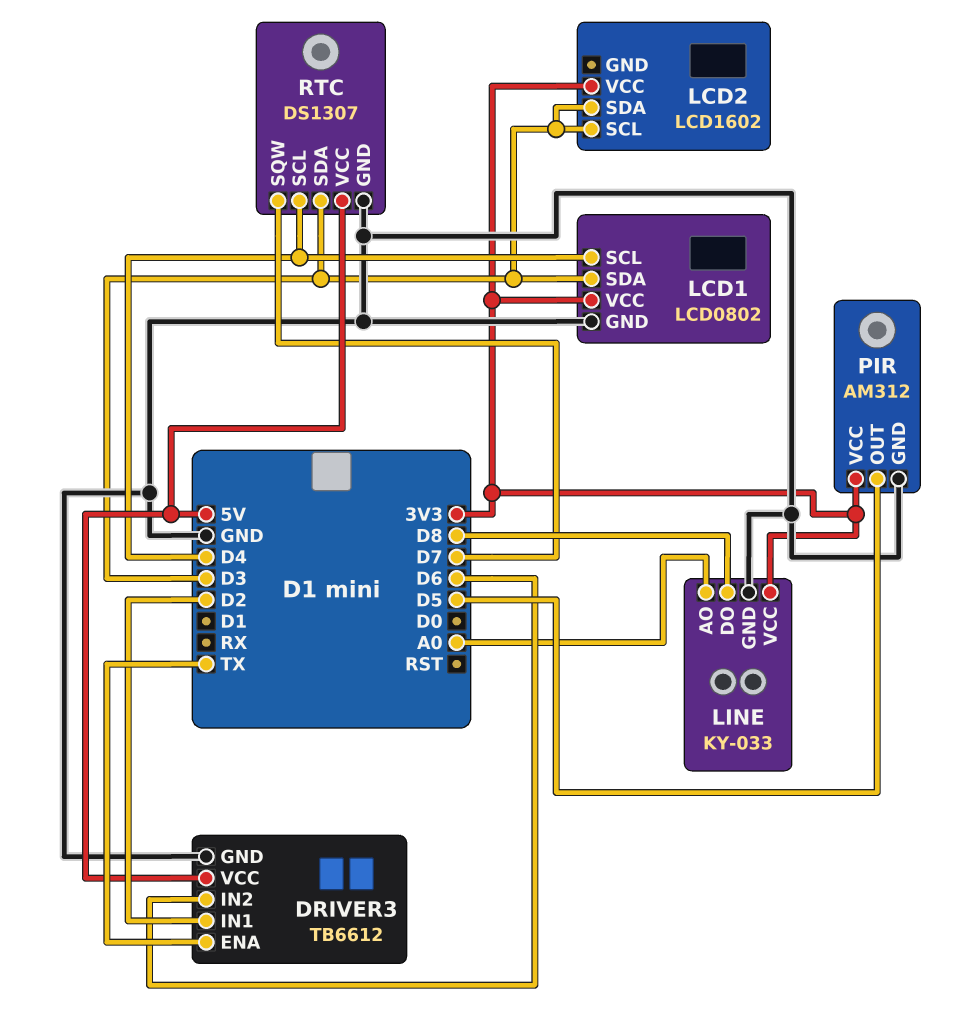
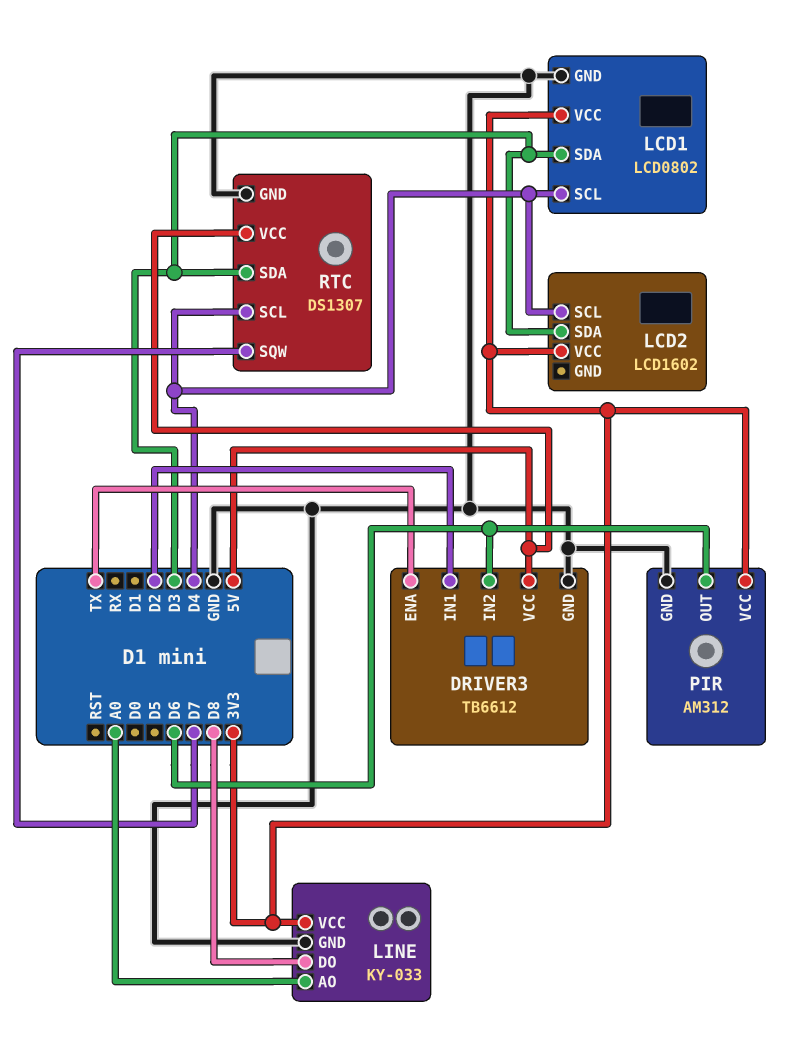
LCD2 pin SCL: D3 -> D4
PIR pin OUT: D5 -> D6

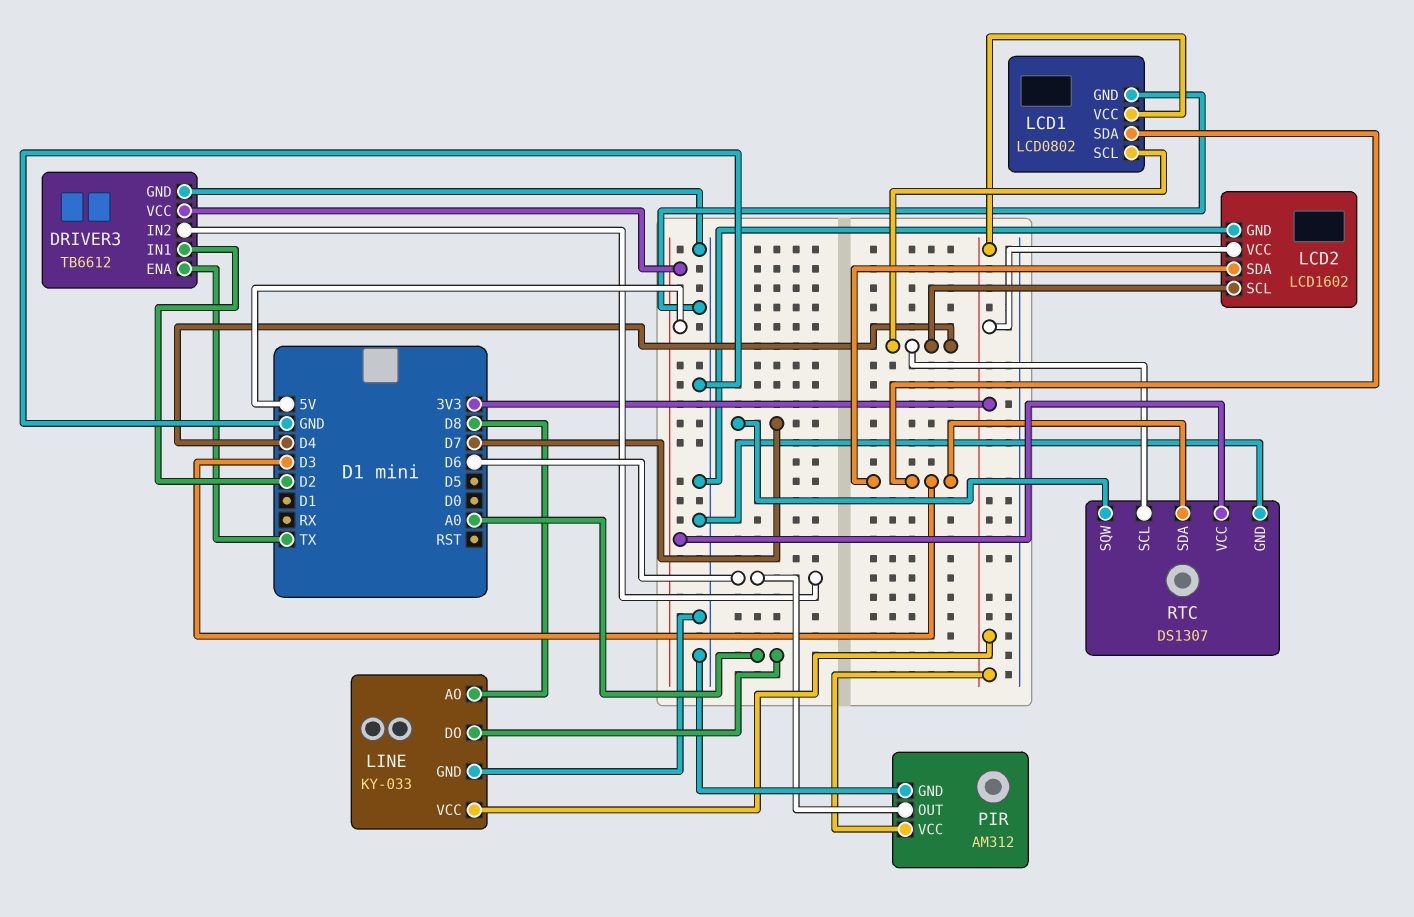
LCD2 pin GND: none -> GND
LINE pin AO: A0 -> D8
LINE pin DO: D8 -> A0

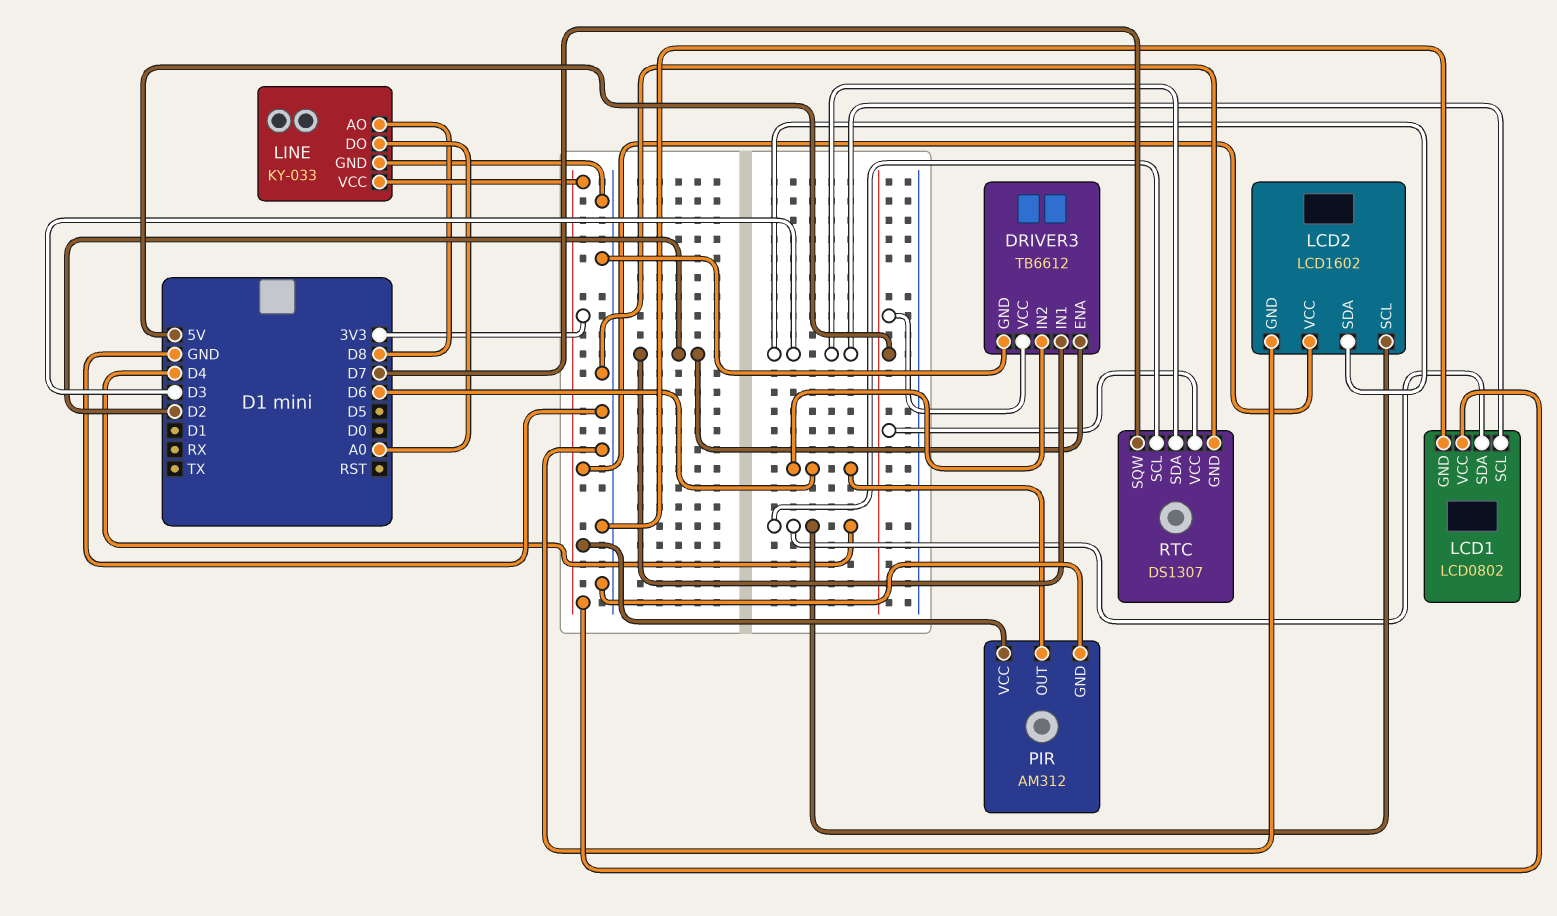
DRIVER3 pin ENA: TX -> D2
LCD1 pin SCL: D4 -> D3
LCD1 pin SDA: D3 -> D4

